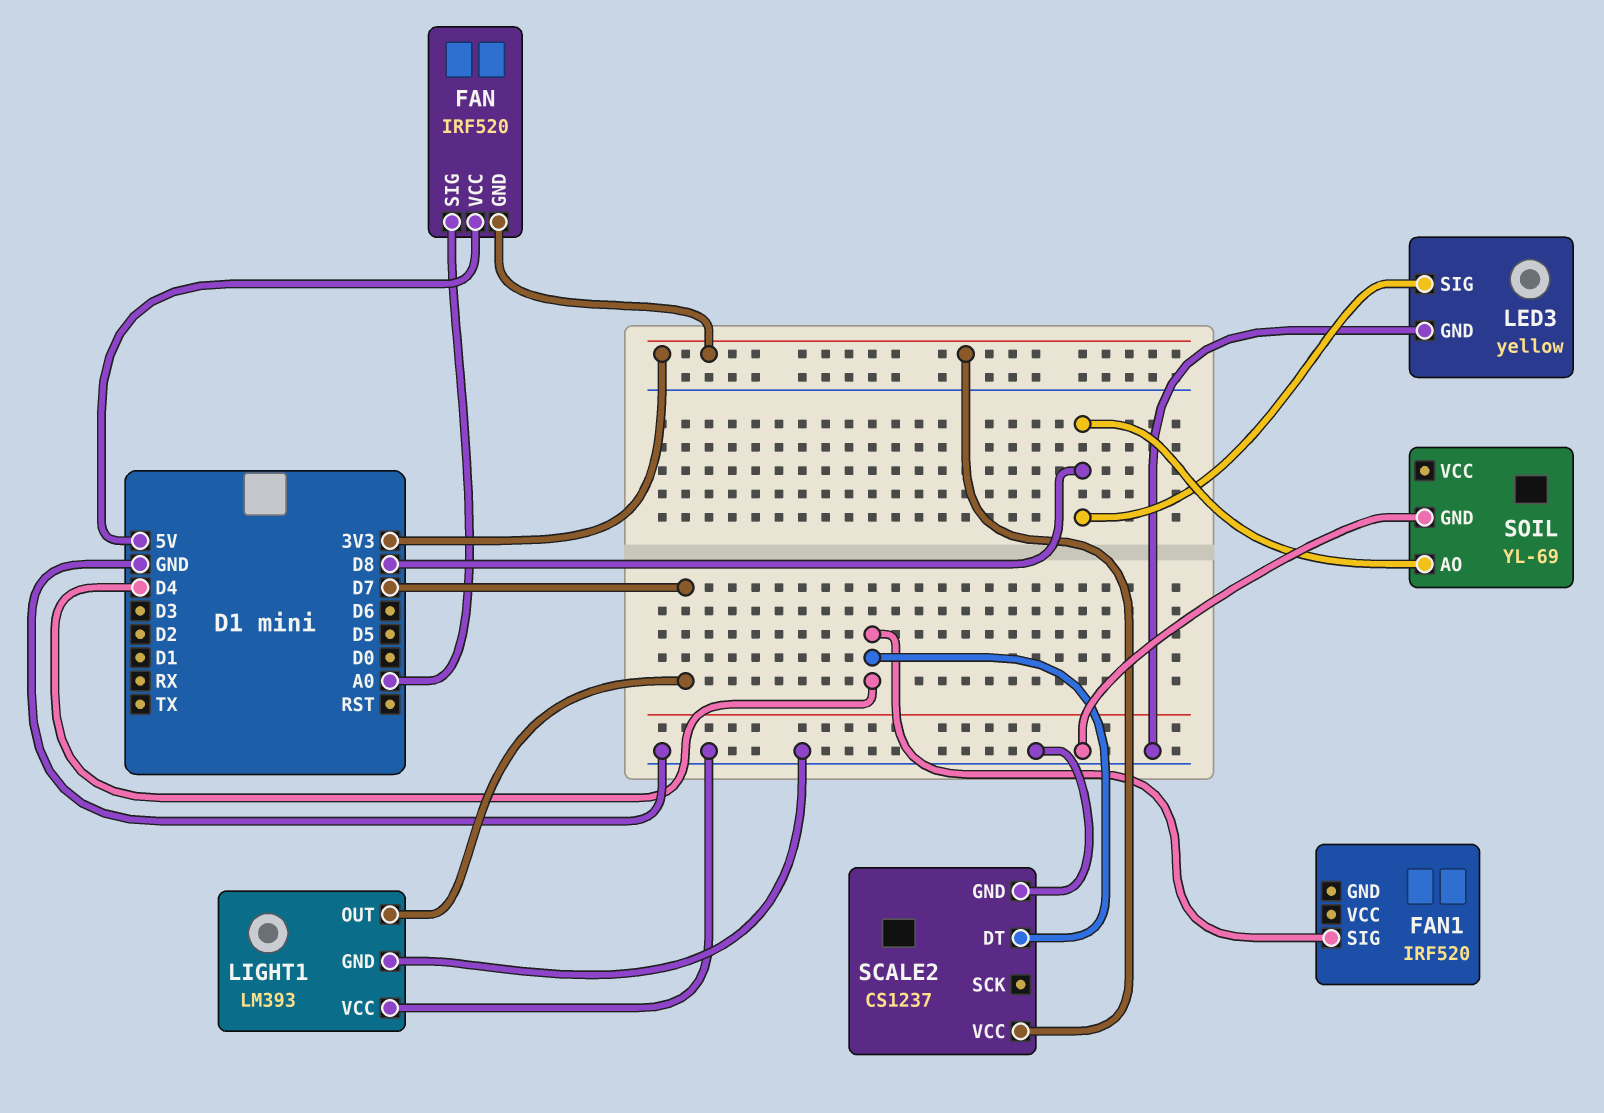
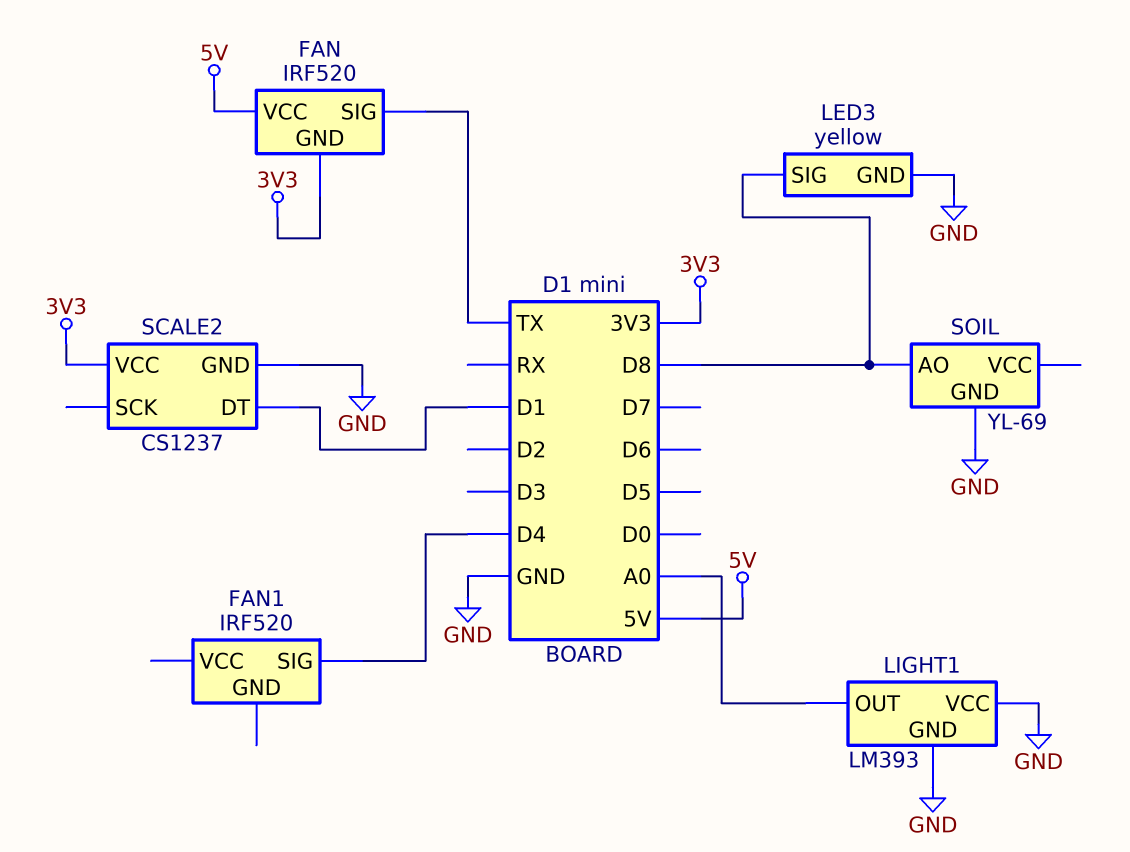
FAN pin SIG: A0 -> TX
LIGHT1 pin OUT: D7 -> A0
SCALE2 pin DT: D4 -> D1

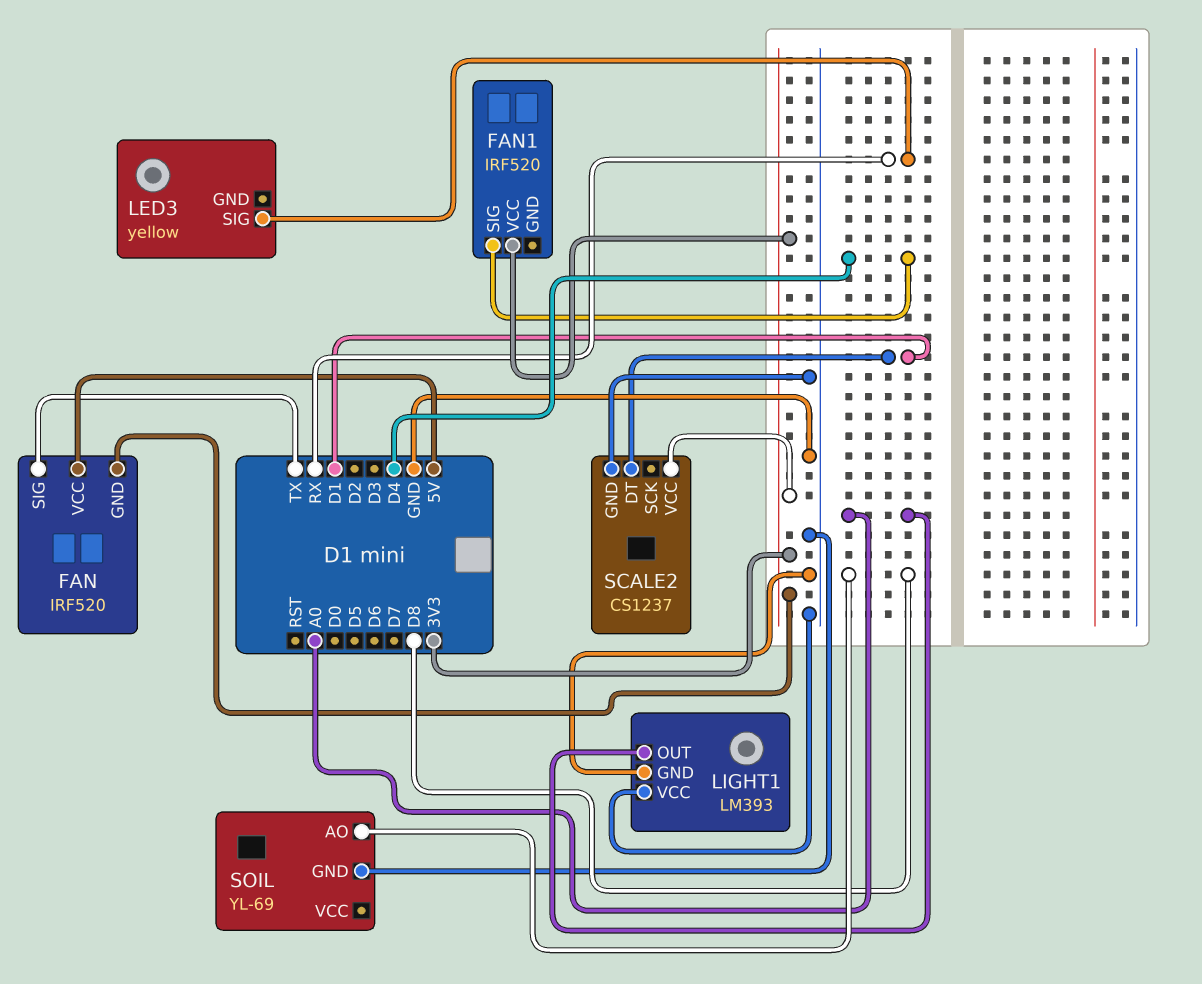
FAN1 pin VCC: none -> 3V3
LED3 pin GND: GND -> none
LED3 pin SIG: D8 -> RX

